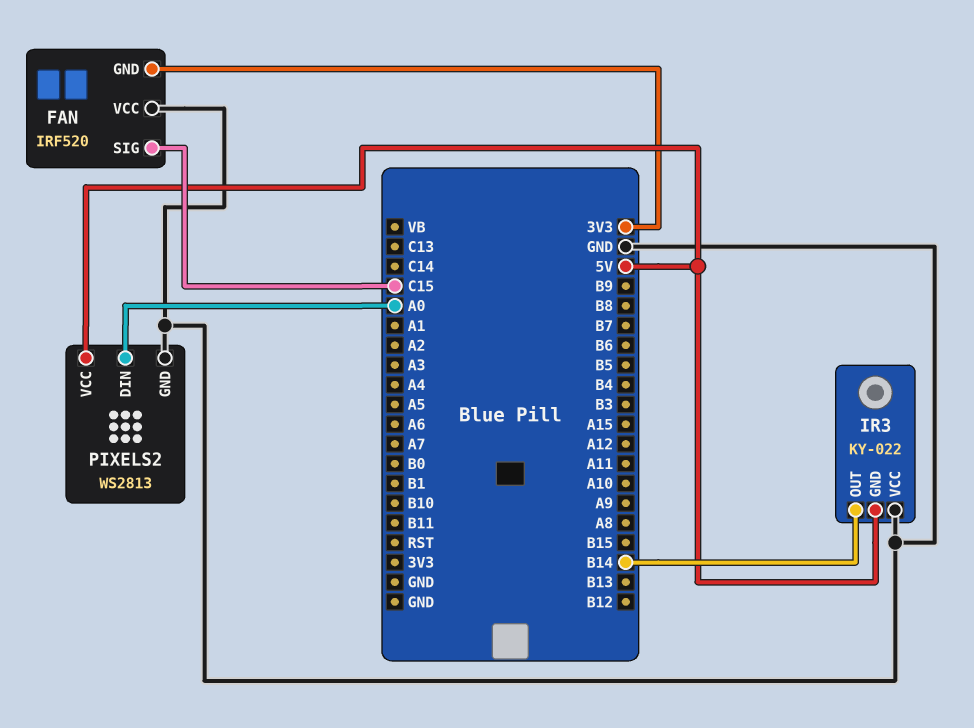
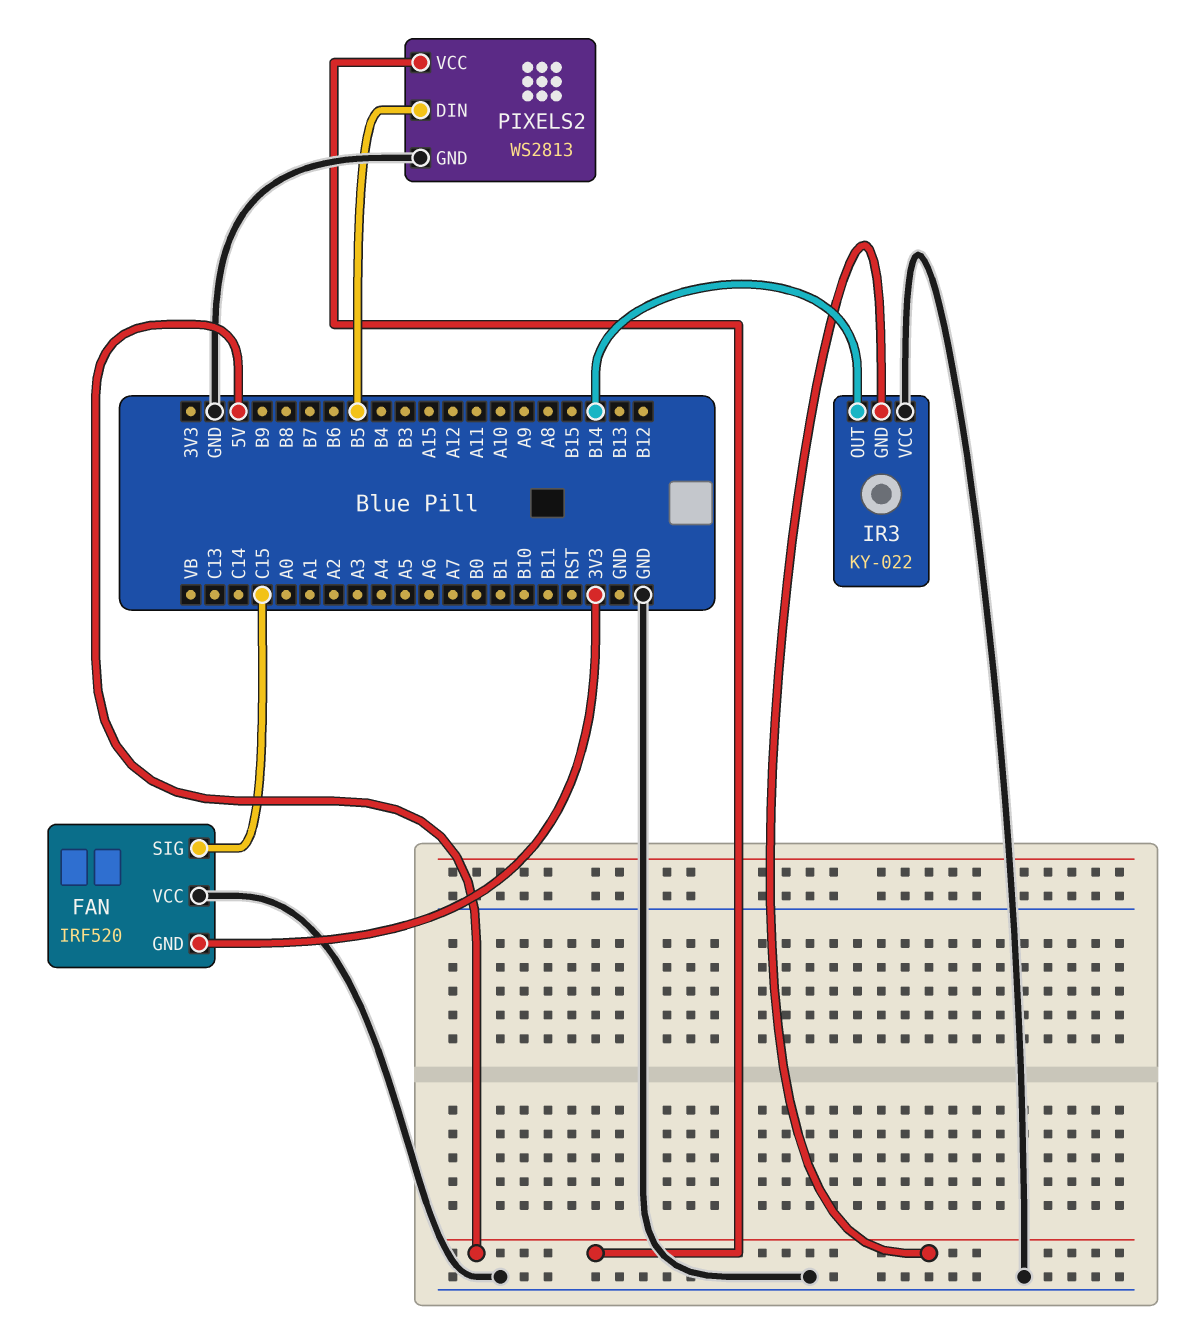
PIXELS2 pin DIN: A0 -> B5

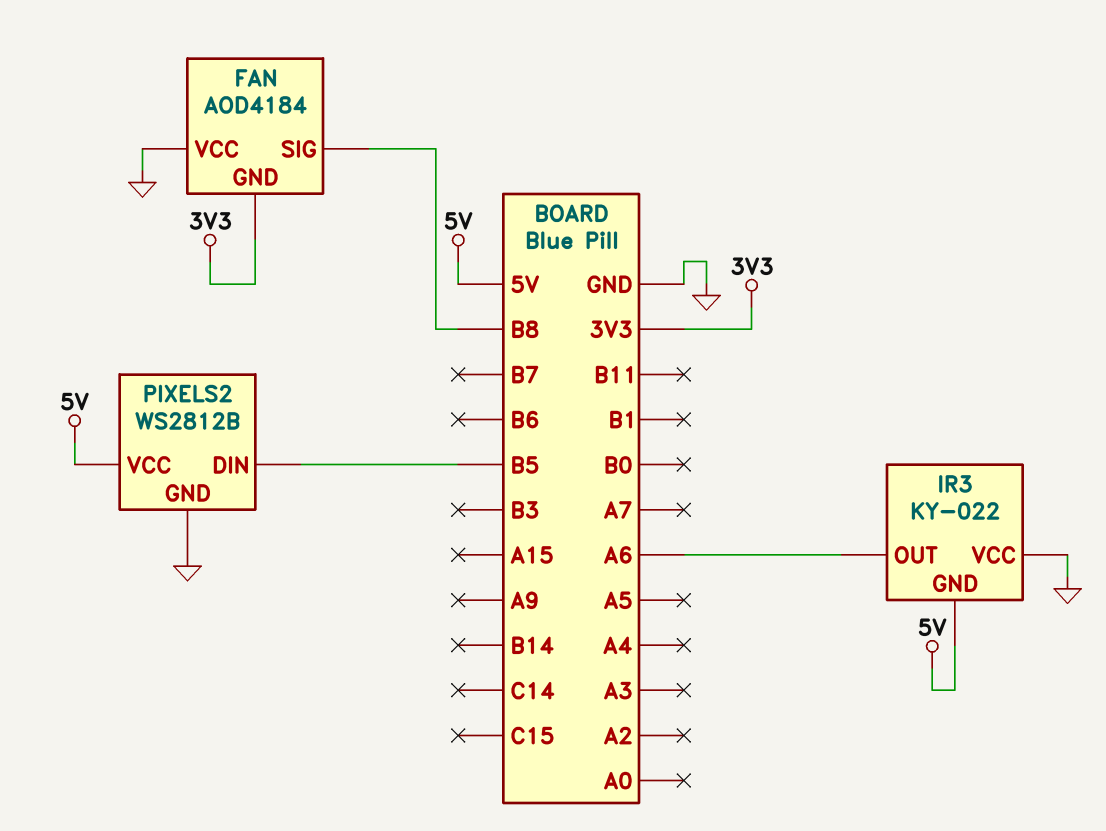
FAN: IRF520 -> AOD4184
FAN pin SIG: C15 -> B8
IR3 pin OUT: B14 -> A6
PIXELS2: WS2813 -> WS2812B

